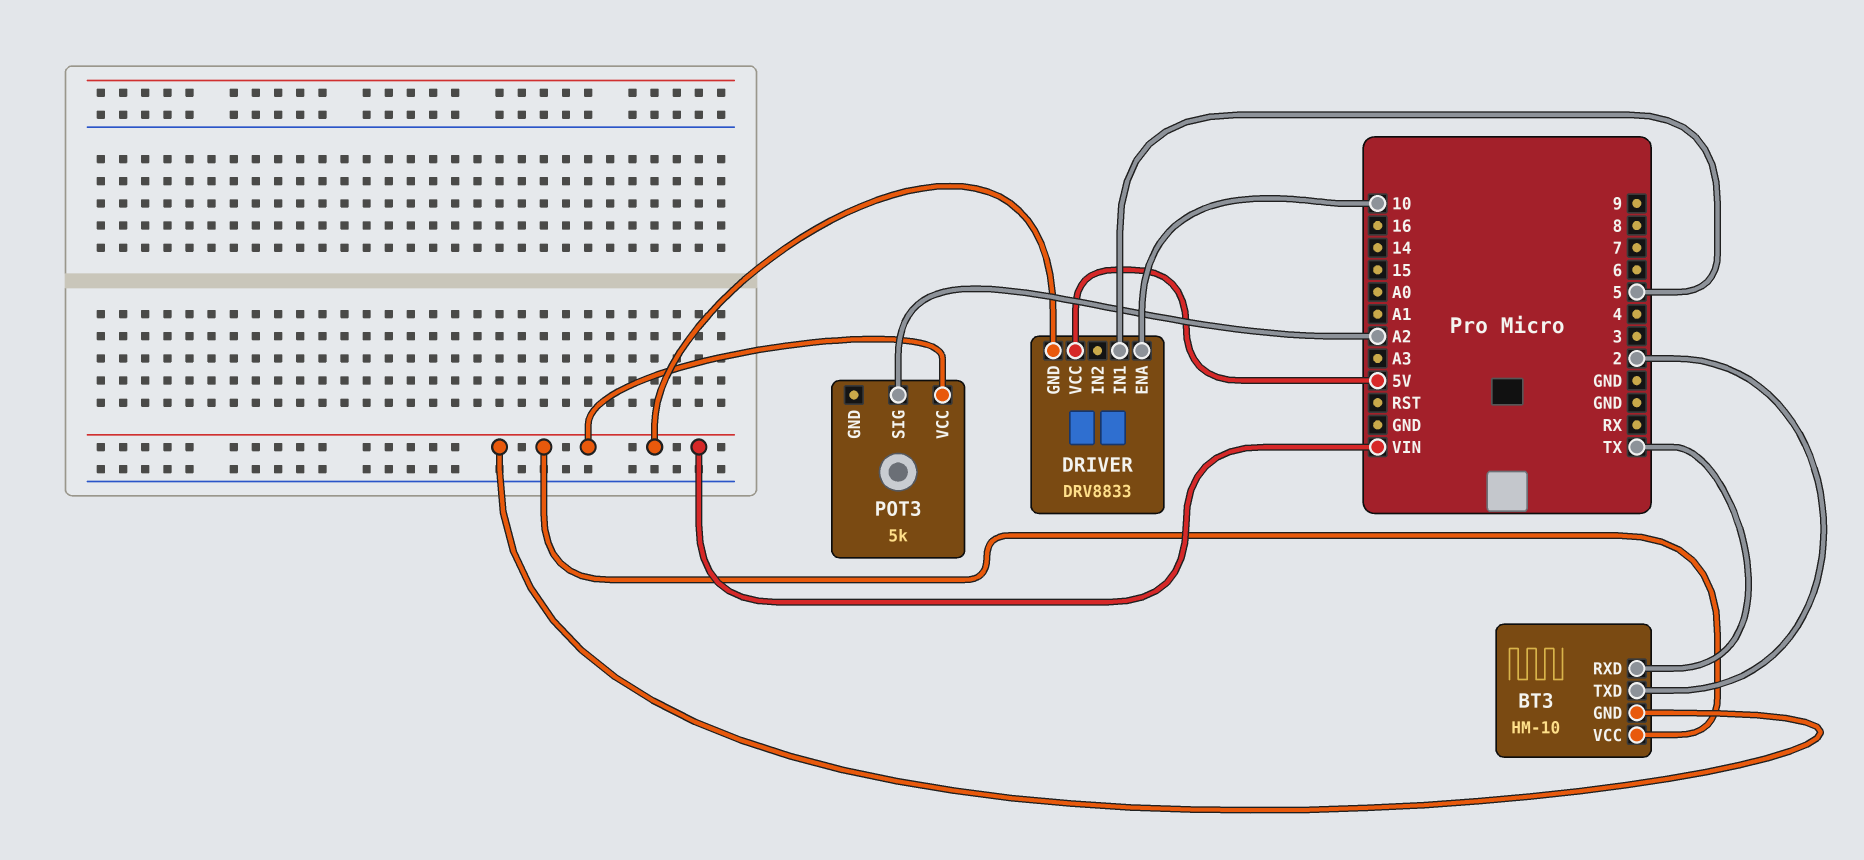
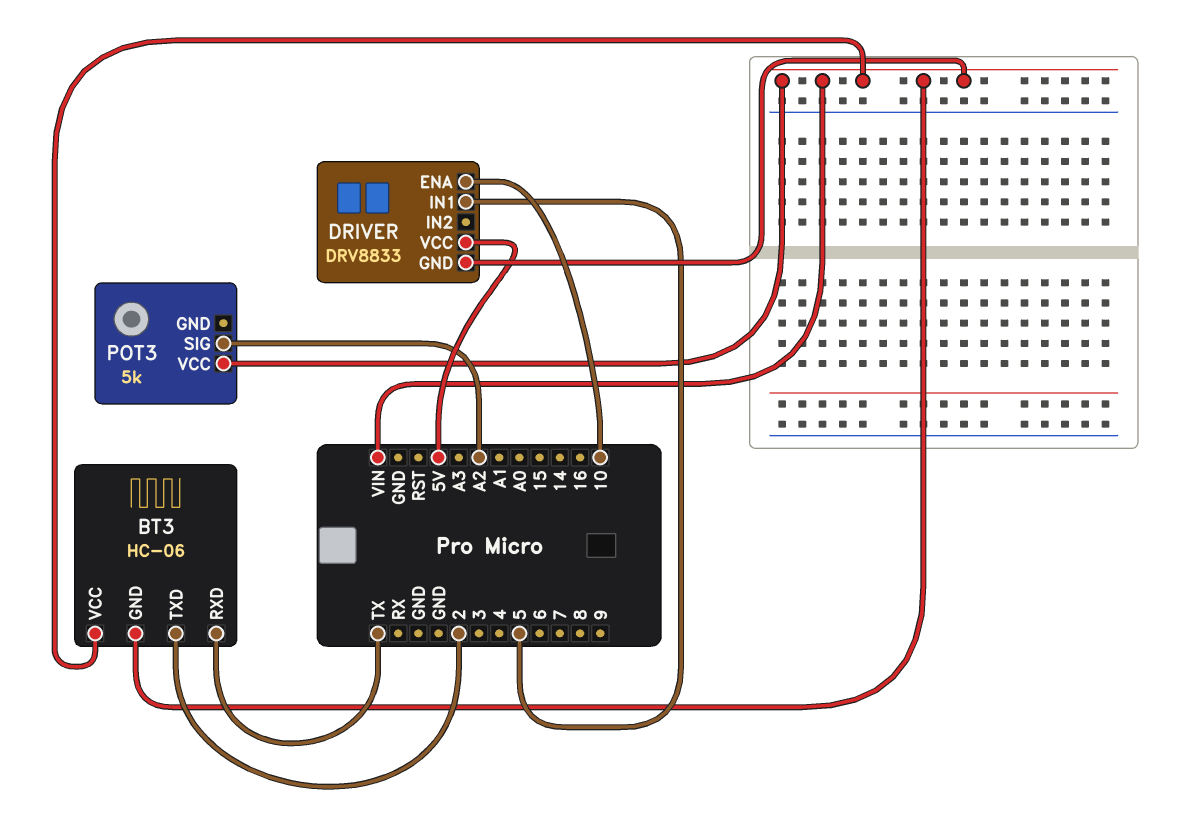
BT3: HM-10 -> HC-06

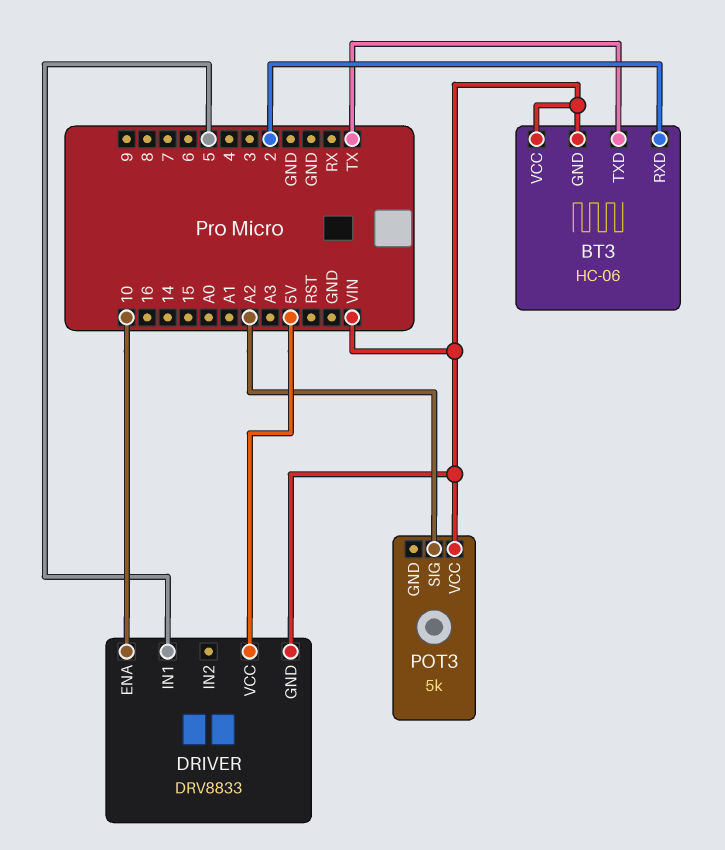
BT3 pin RXD: TX -> 2
BT3 pin TXD: 2 -> TX

